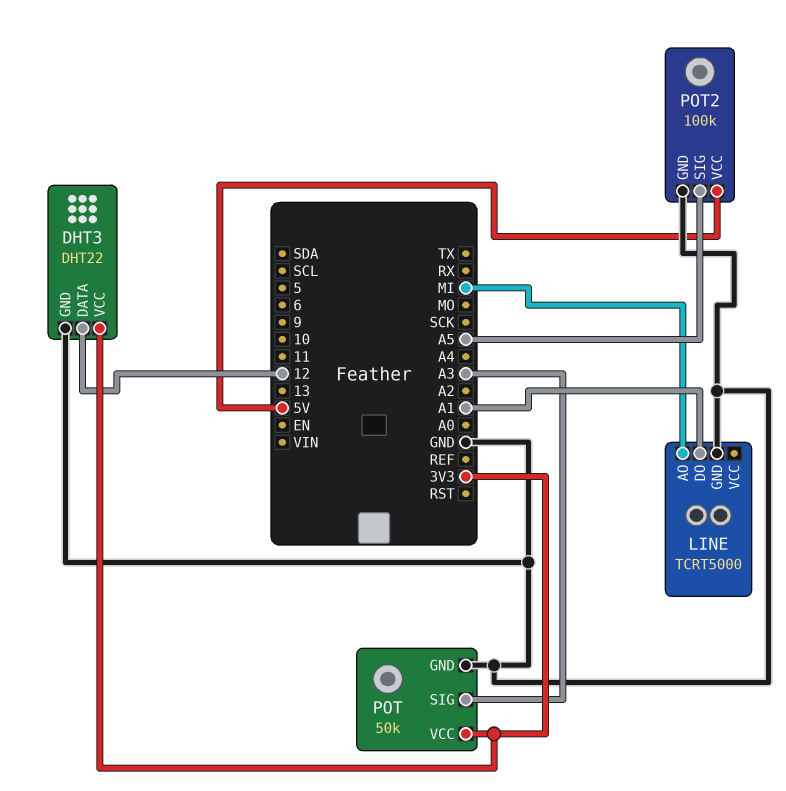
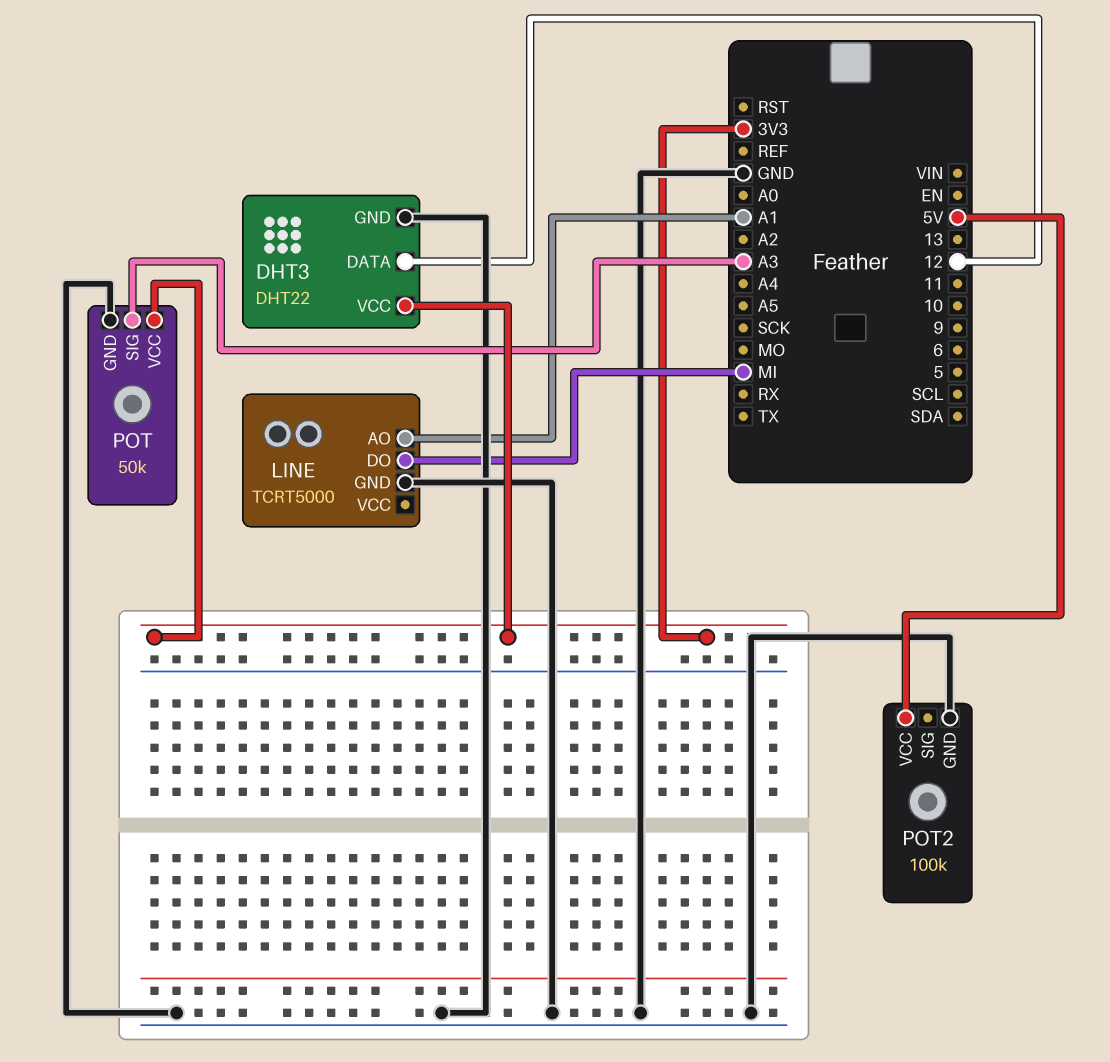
LINE pin AO: MI -> A1
LINE pin DO: A1 -> MI
POT2 pin SIG: A5 -> none

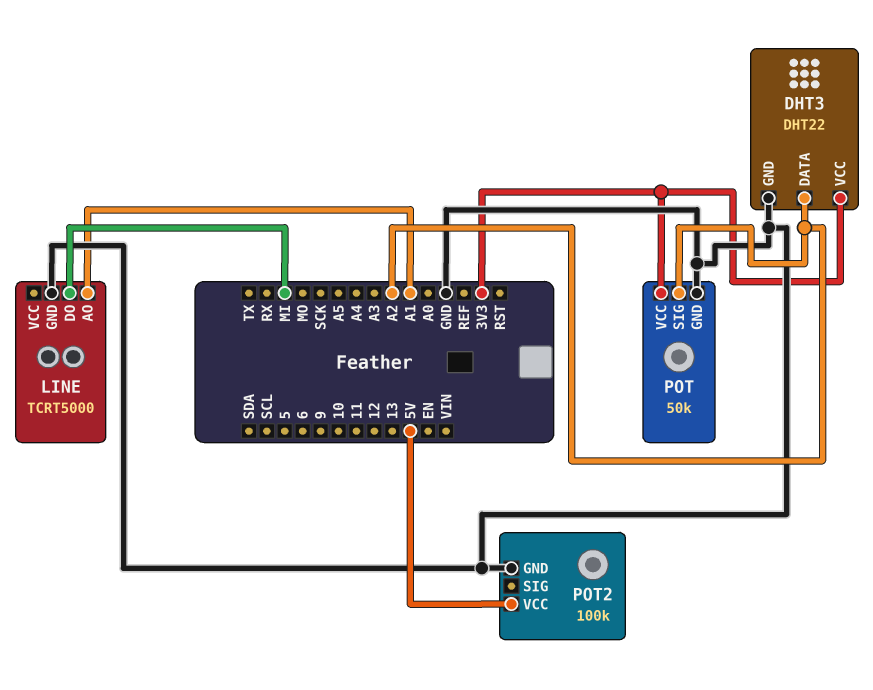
DHT3 pin DATA: 12 -> A2
POT pin SIG: A3 -> A2

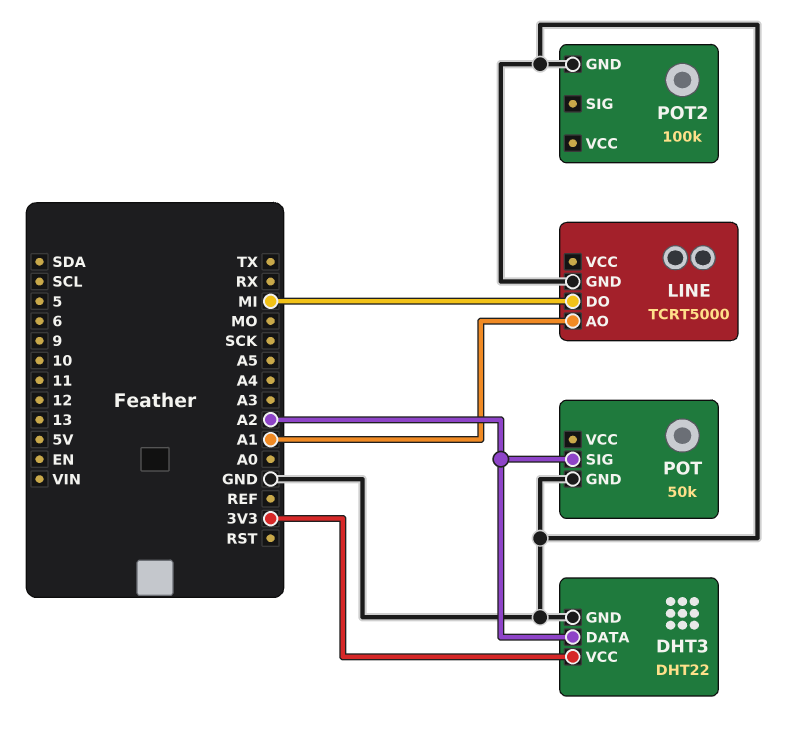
POT pin VCC: 3V3 -> none
POT2 pin VCC: 5V -> none

